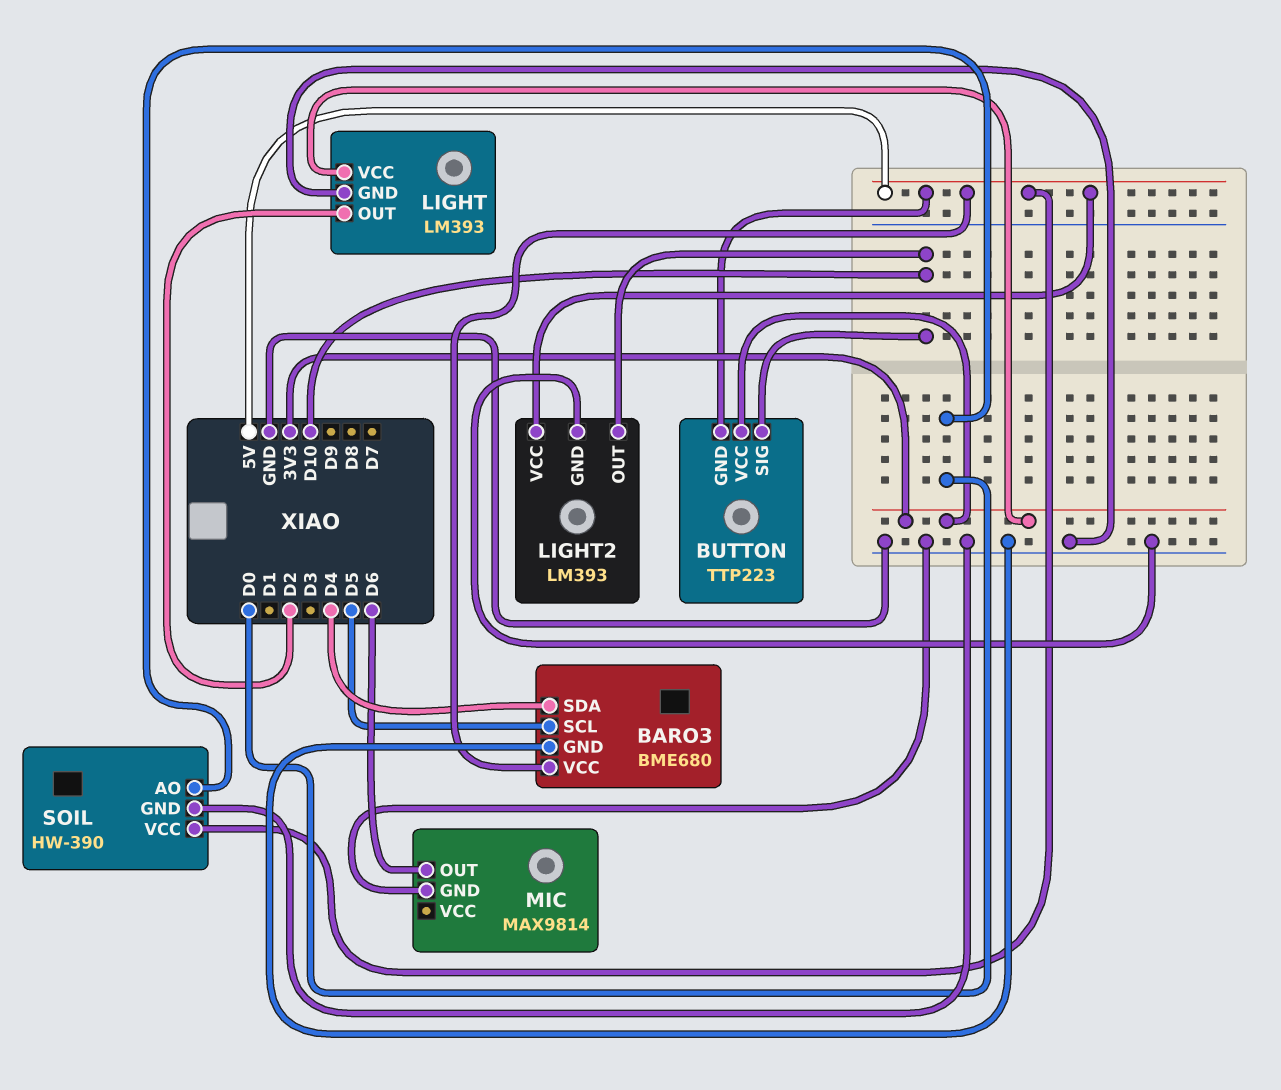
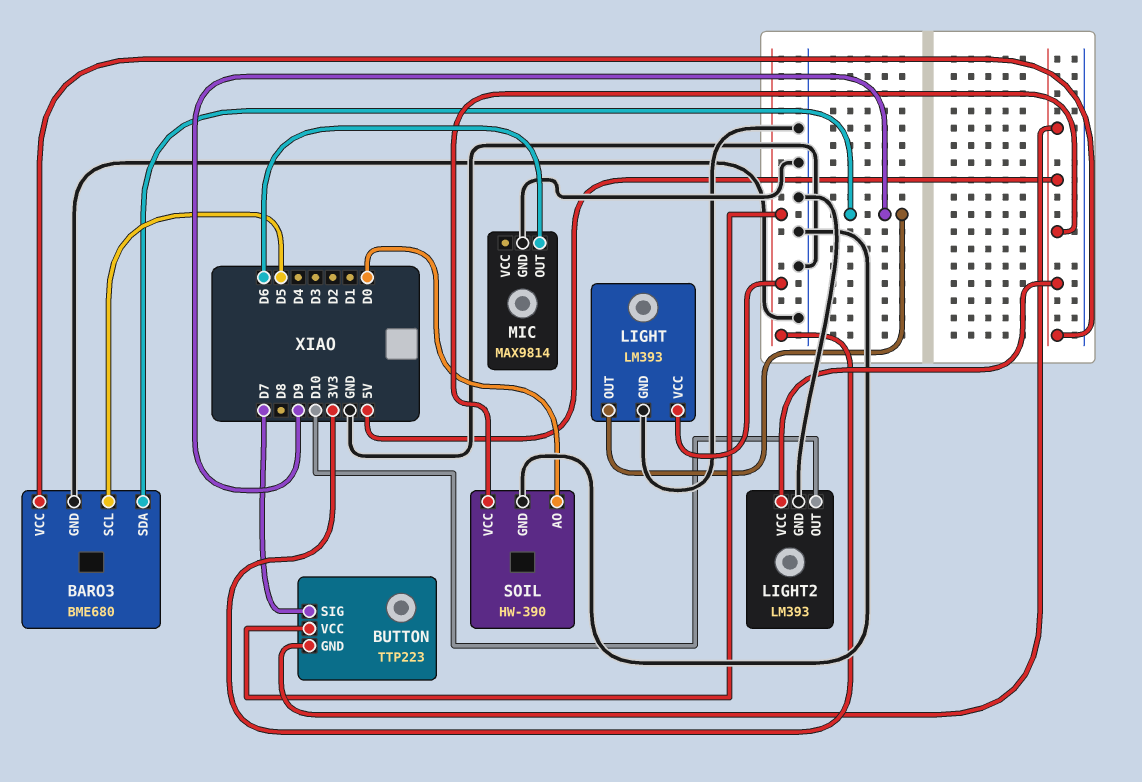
BARO3 pin SDA: D4 -> D9
BUTTON pin SIG: D10 -> D7
LIGHT pin OUT: D2 -> D9

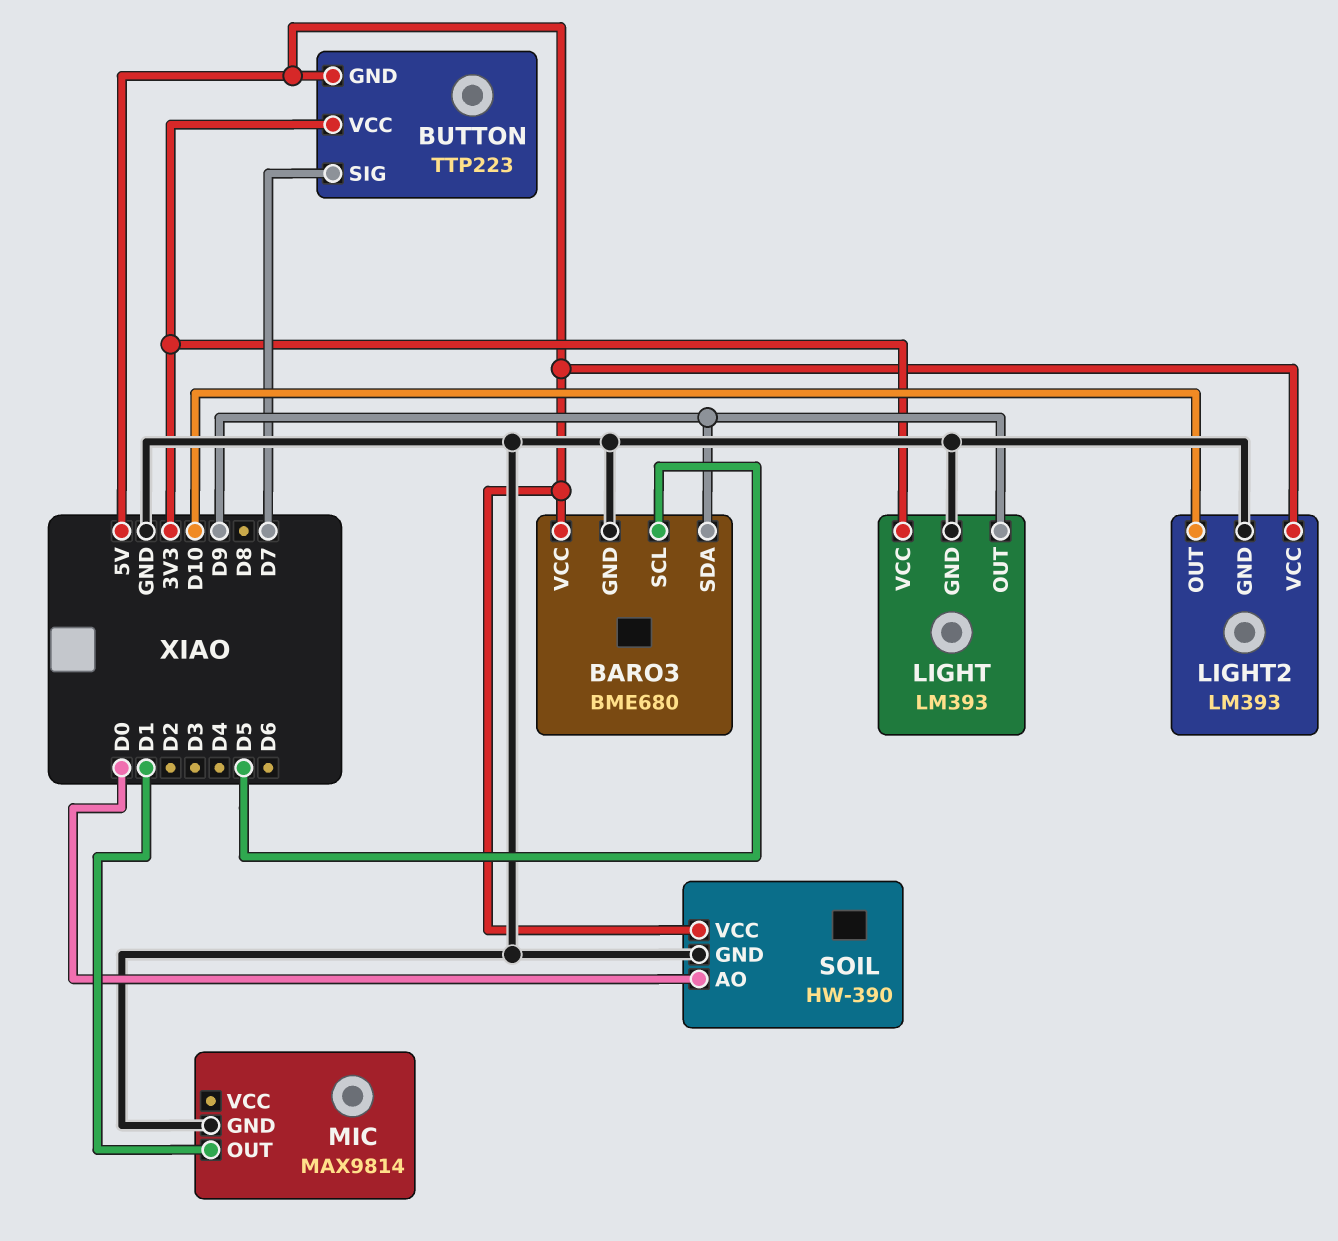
MIC pin OUT: D6 -> D1

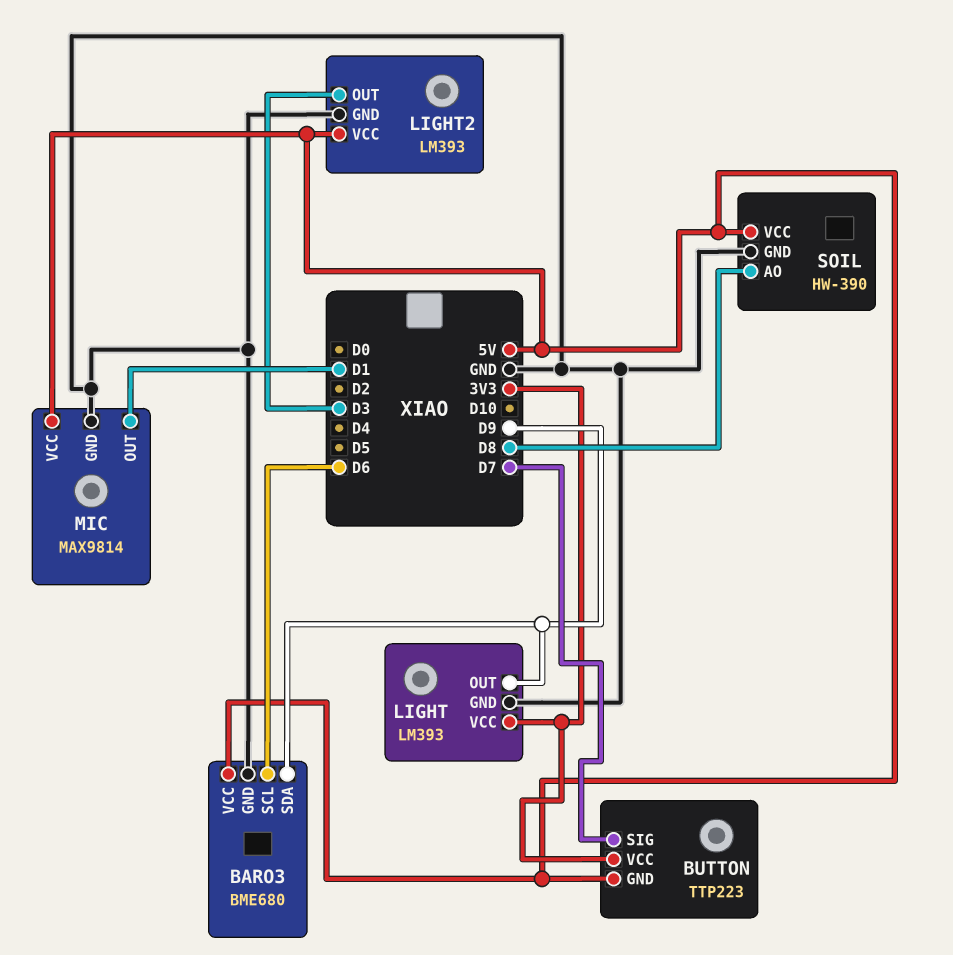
BARO3 pin SCL: D5 -> D6
LIGHT2 pin OUT: D10 -> D3
MIC pin VCC: none -> 5V
SOIL pin AO: D0 -> D8

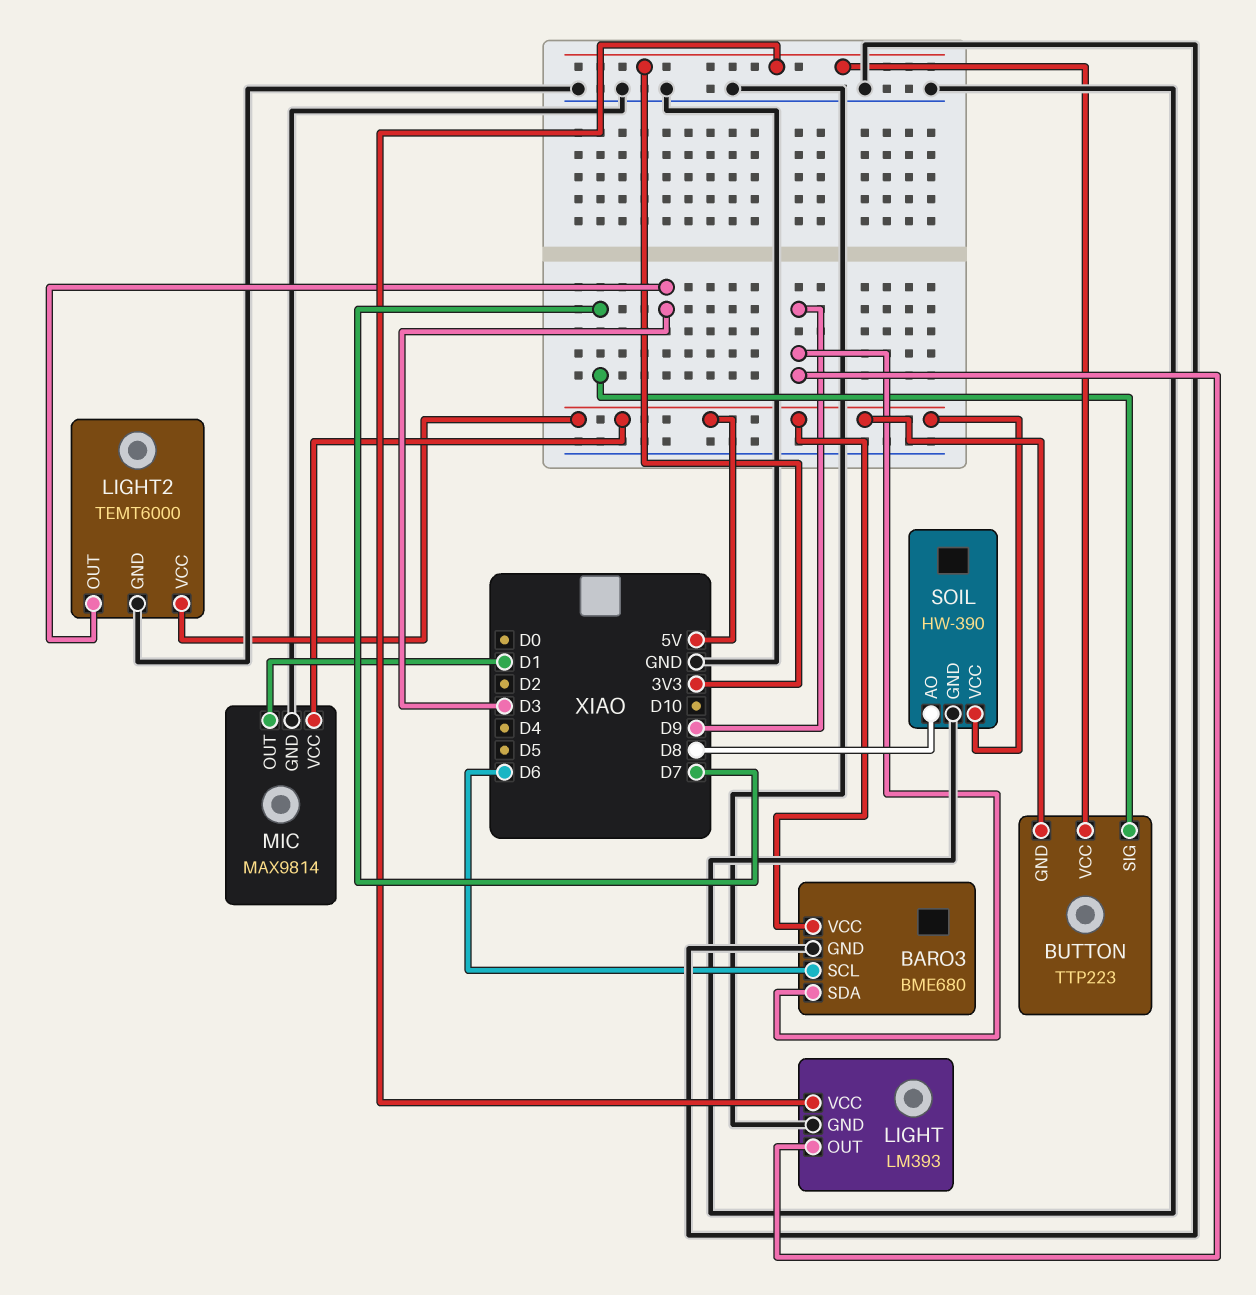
LIGHT2: LM393 -> TEMT6000

